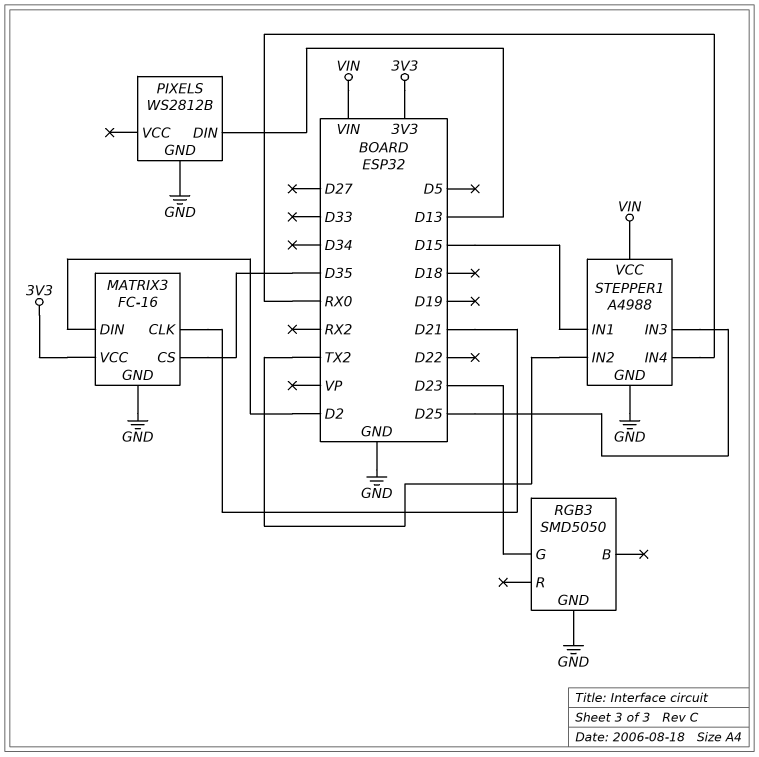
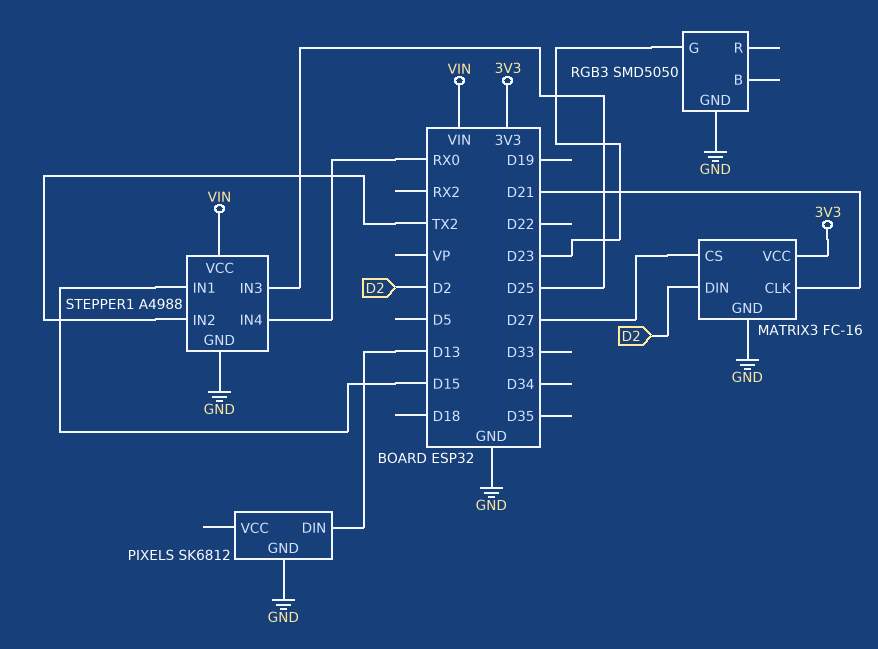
MATRIX3 pin CS: D35 -> D27
PIXELS: WS2812B -> SK6812

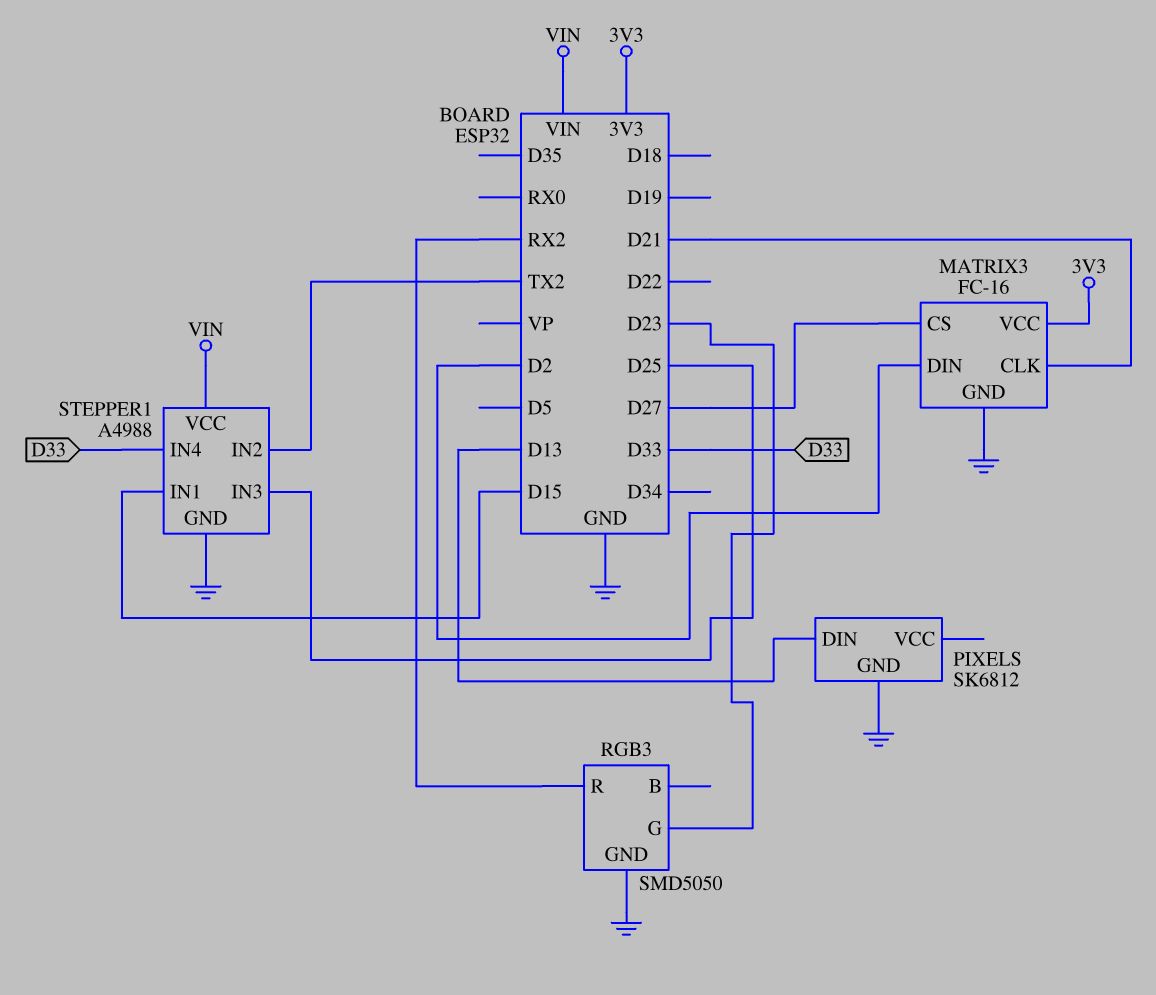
RGB3 pin R: none -> RX2
STEPPER1 pin IN4: RX0 -> D33

